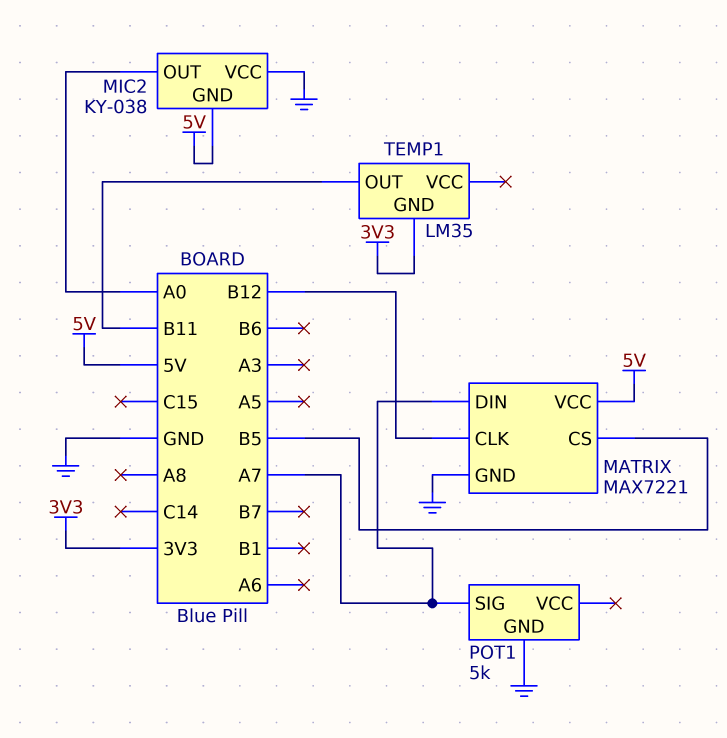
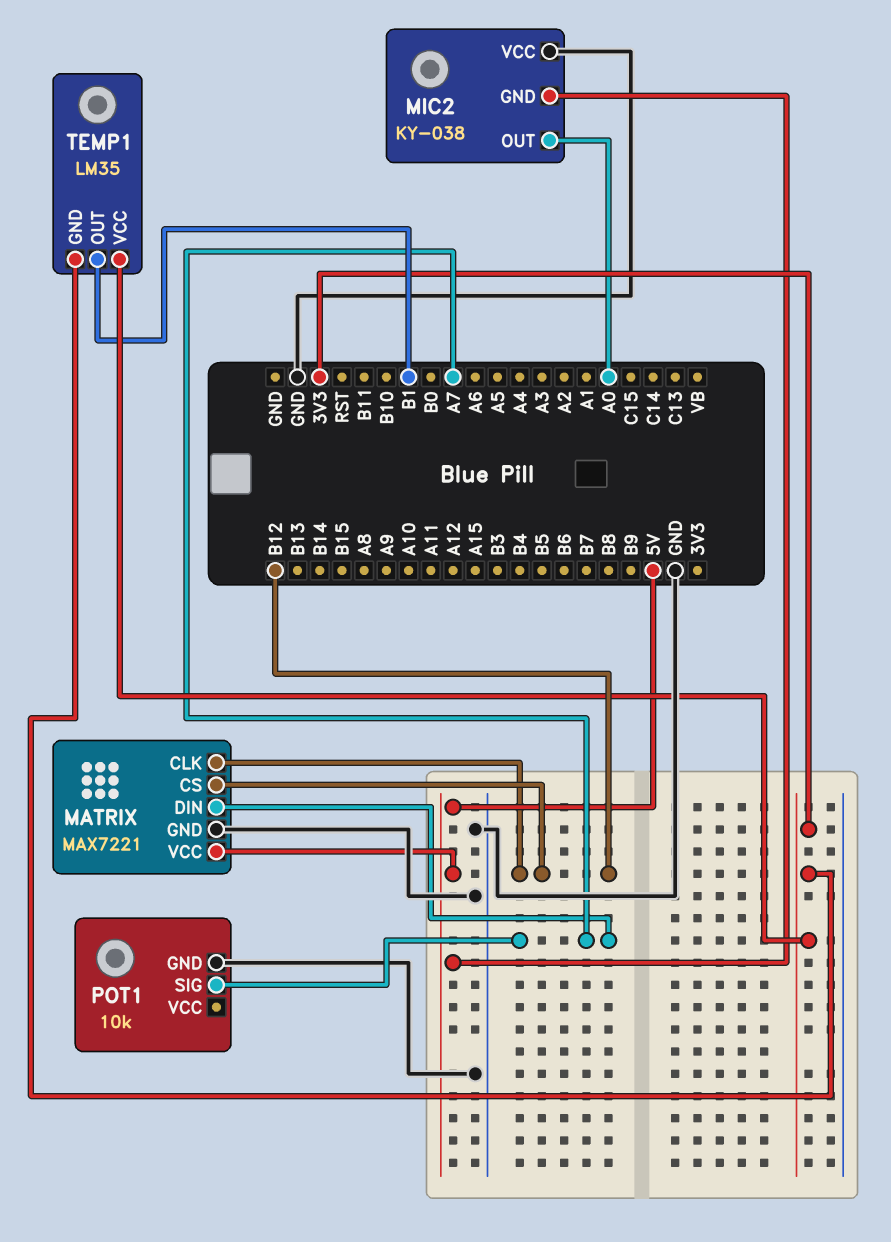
MATRIX pin CS: B5 -> B12
POT1: 5k -> 10k
TEMP1 pin OUT: B11 -> B1
TEMP1 pin VCC: none -> 3V3

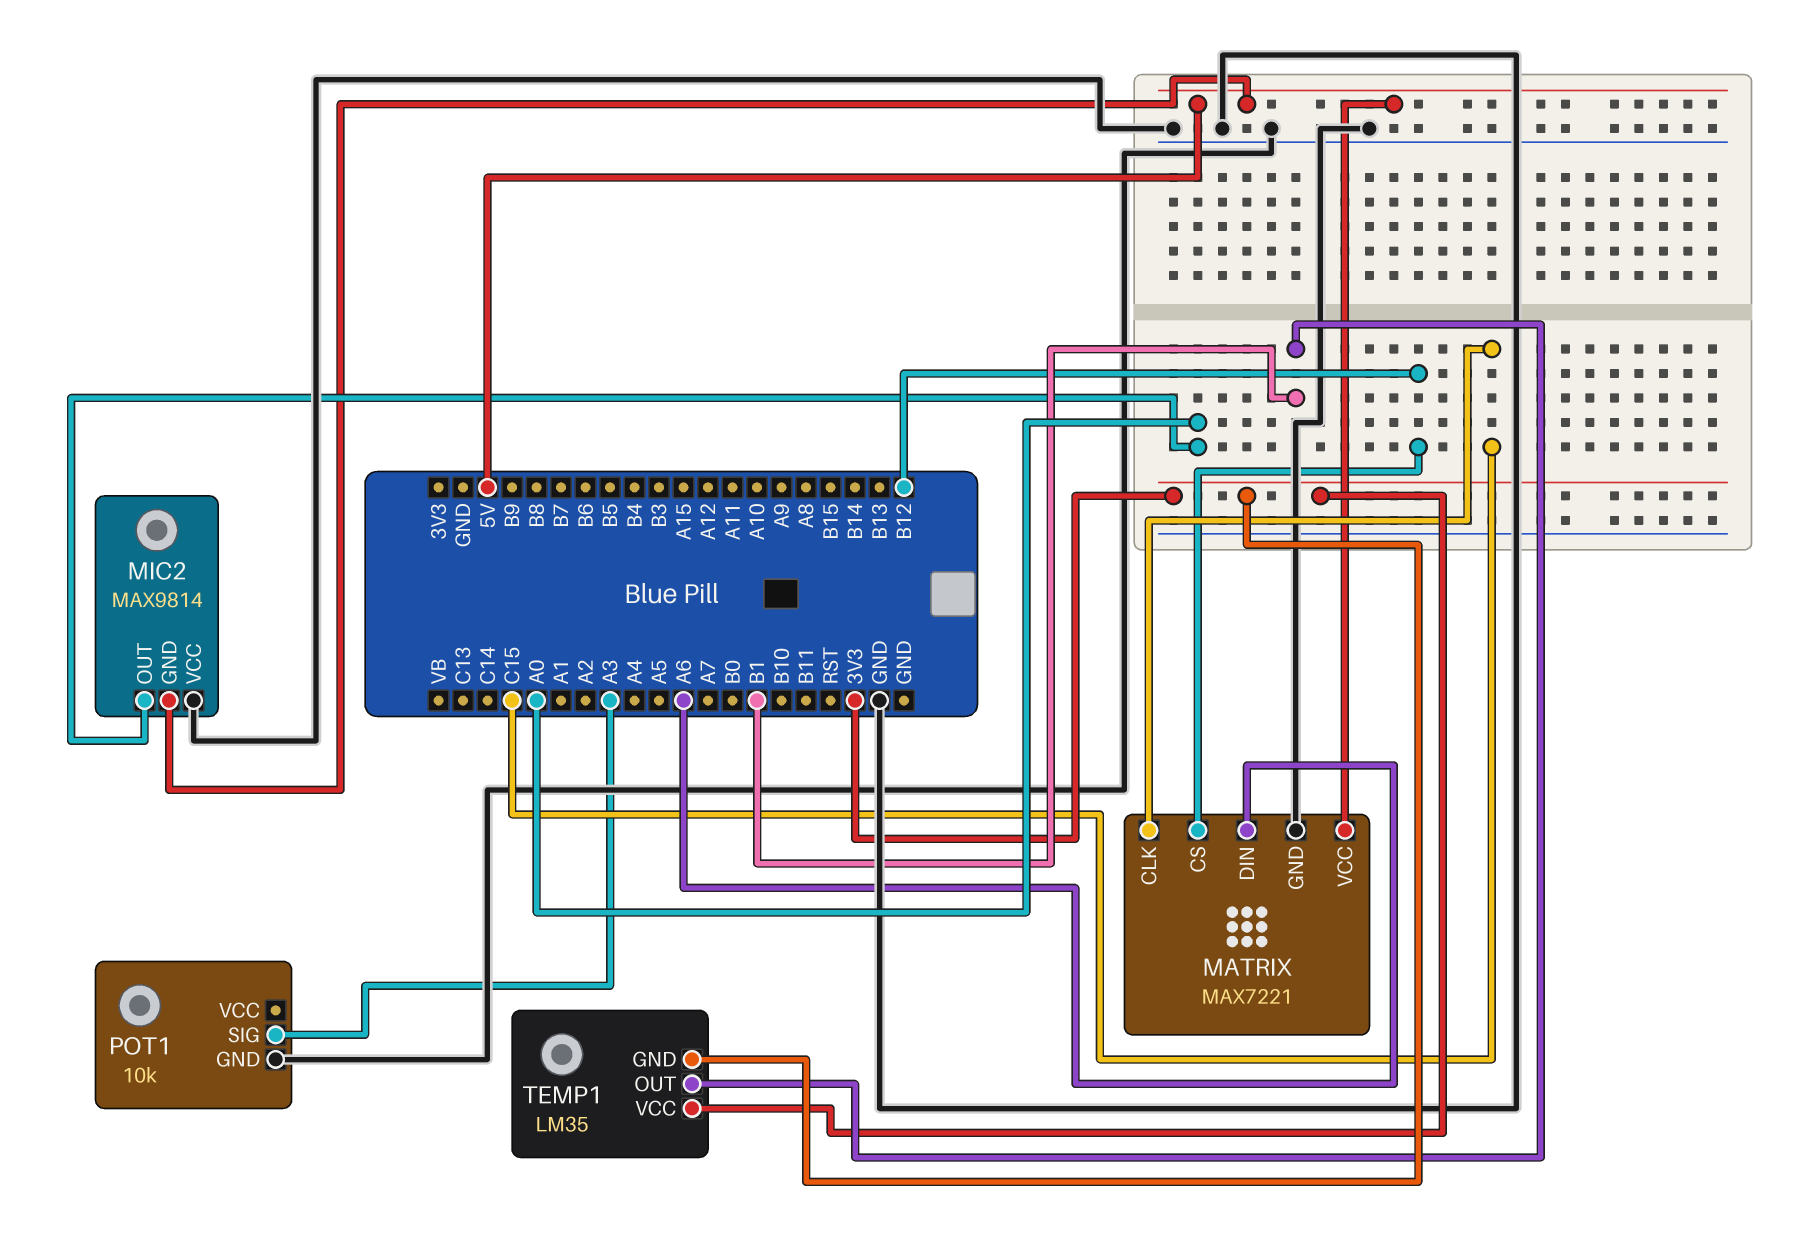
MATRIX pin CLK: B12 -> C15
MATRIX pin DIN: A7 -> A6
MIC2: KY-038 -> MAX9814
POT1 pin SIG: A7 -> A3

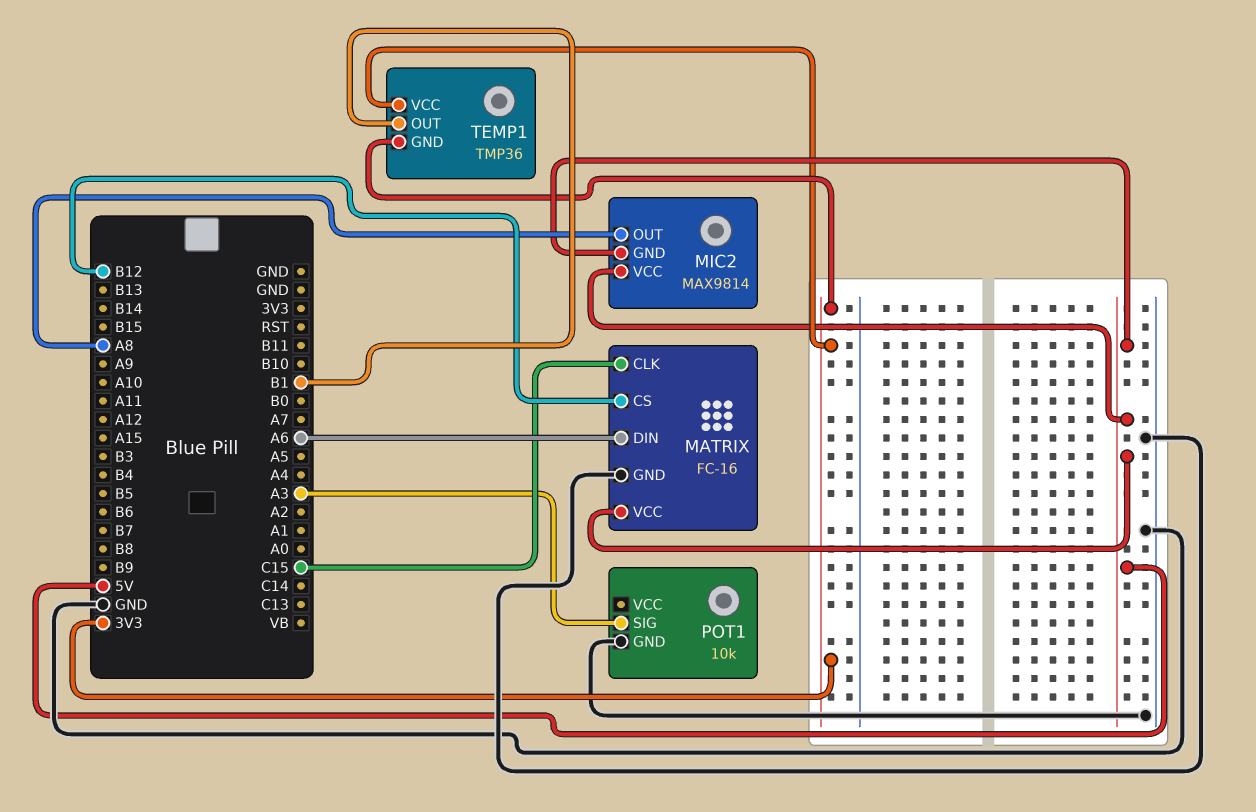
MATRIX: MAX7221 -> FC-16
MIC2 pin OUT: A0 -> A8
MIC2 pin VCC: GND -> 5V
TEMP1: LM35 -> TMP36

